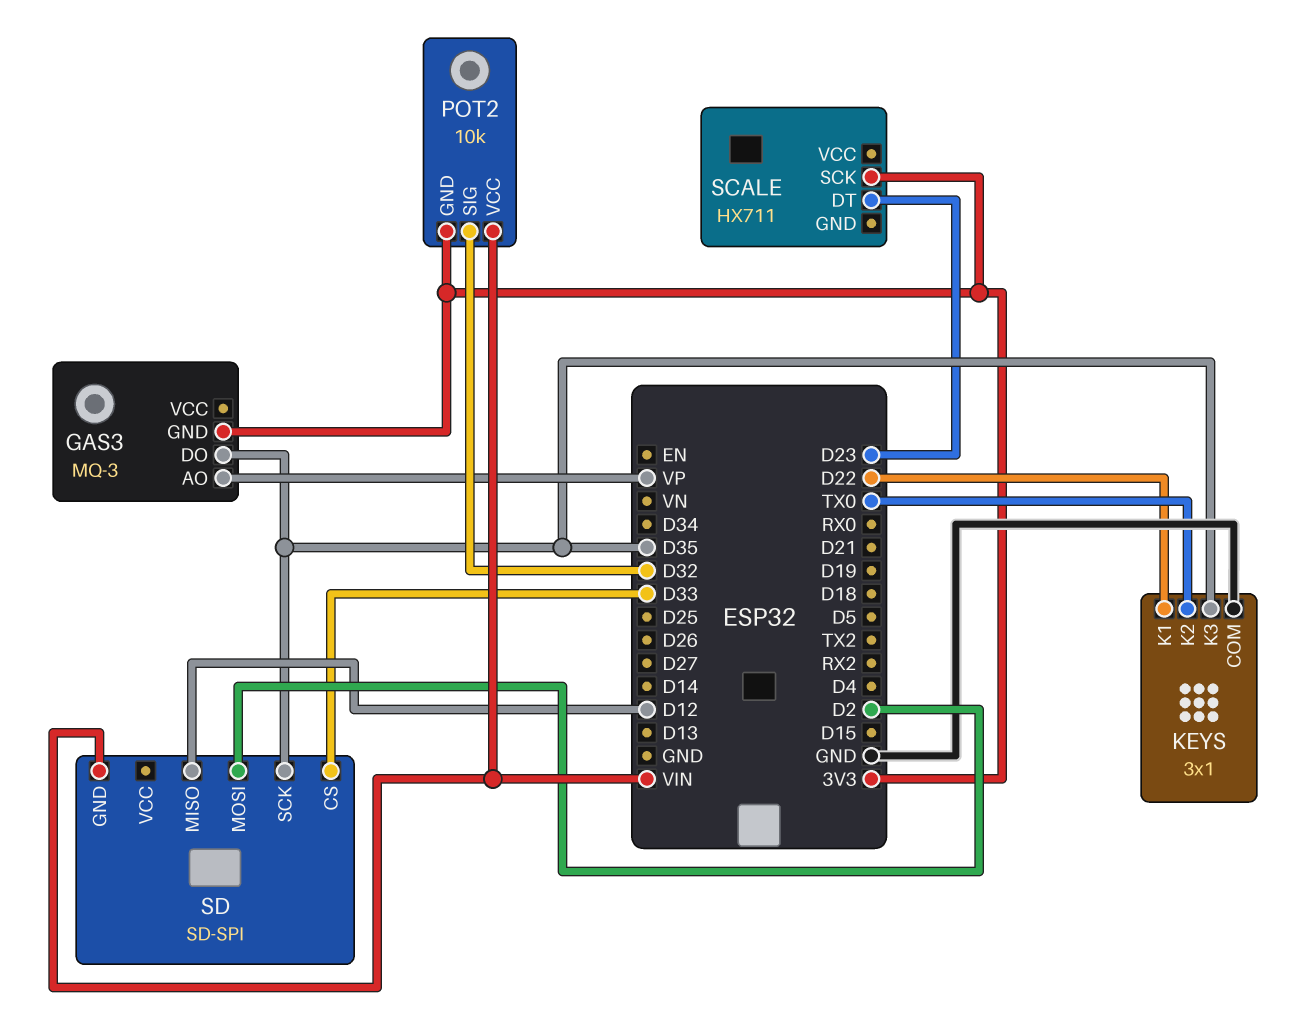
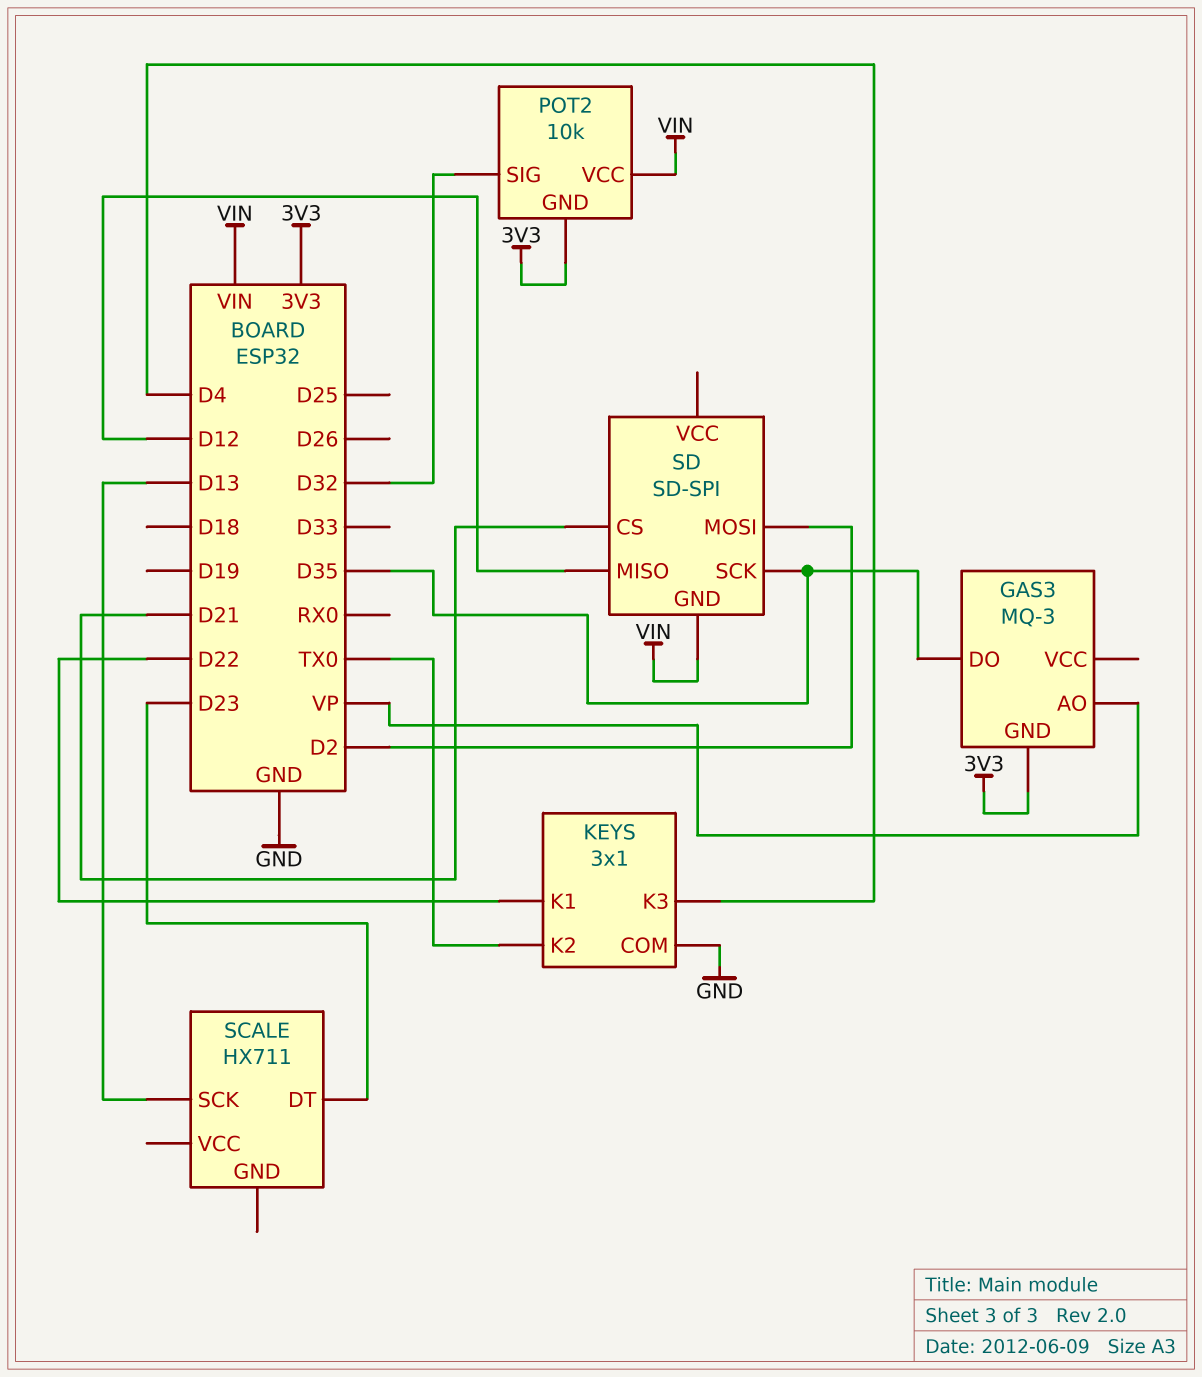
KEYS pin K3: D35 -> D4
SCALE pin SCK: 3V3 -> D13
SD pin CS: D33 -> D21

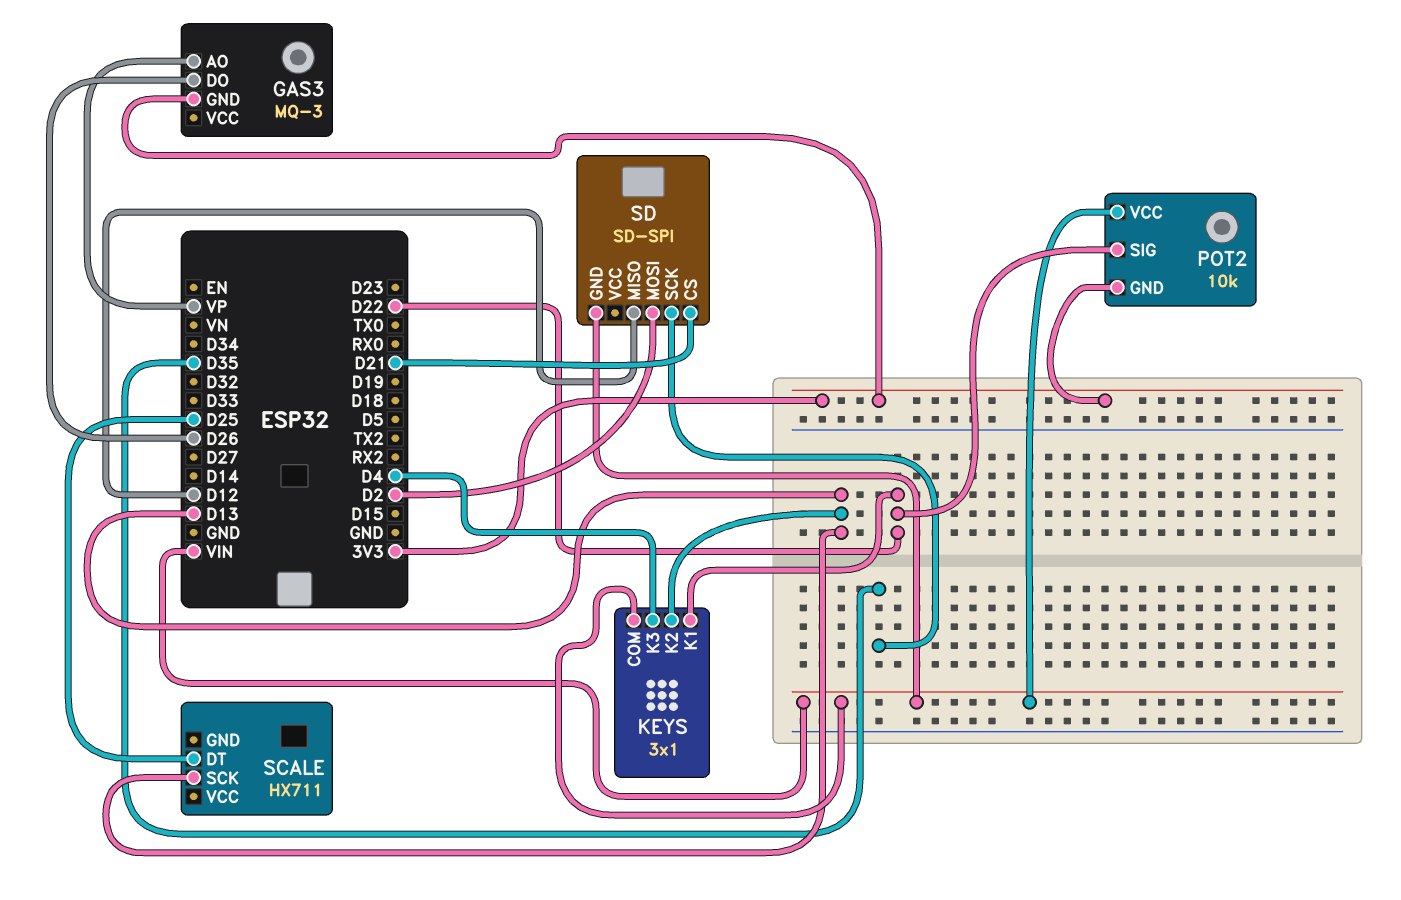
GAS3 pin DO: D35 -> D26
KEYS pin COM: GND -> VIN
KEYS pin K2: TX0 -> D13
POT2 pin SIG: D32 -> D22
SCALE pin DT: D23 -> D25

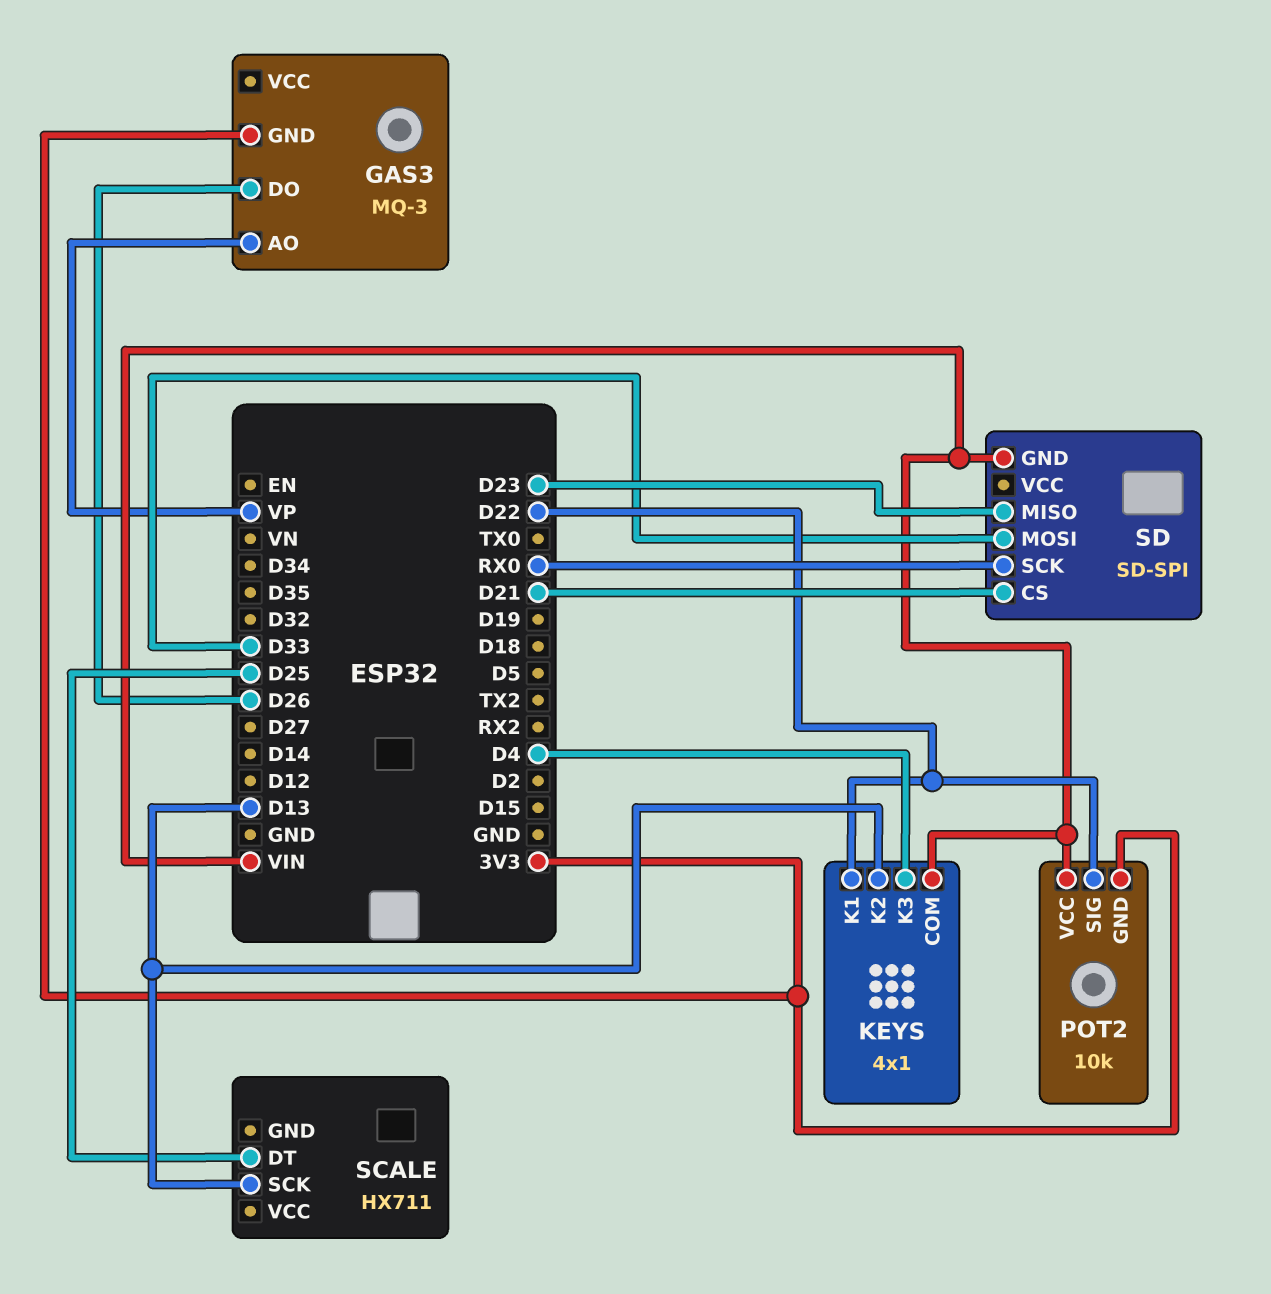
KEYS: 3x1 -> 4x1
SD pin MISO: D12 -> D23
SD pin MOSI: D2 -> D33
SD pin SCK: D35 -> RX0

